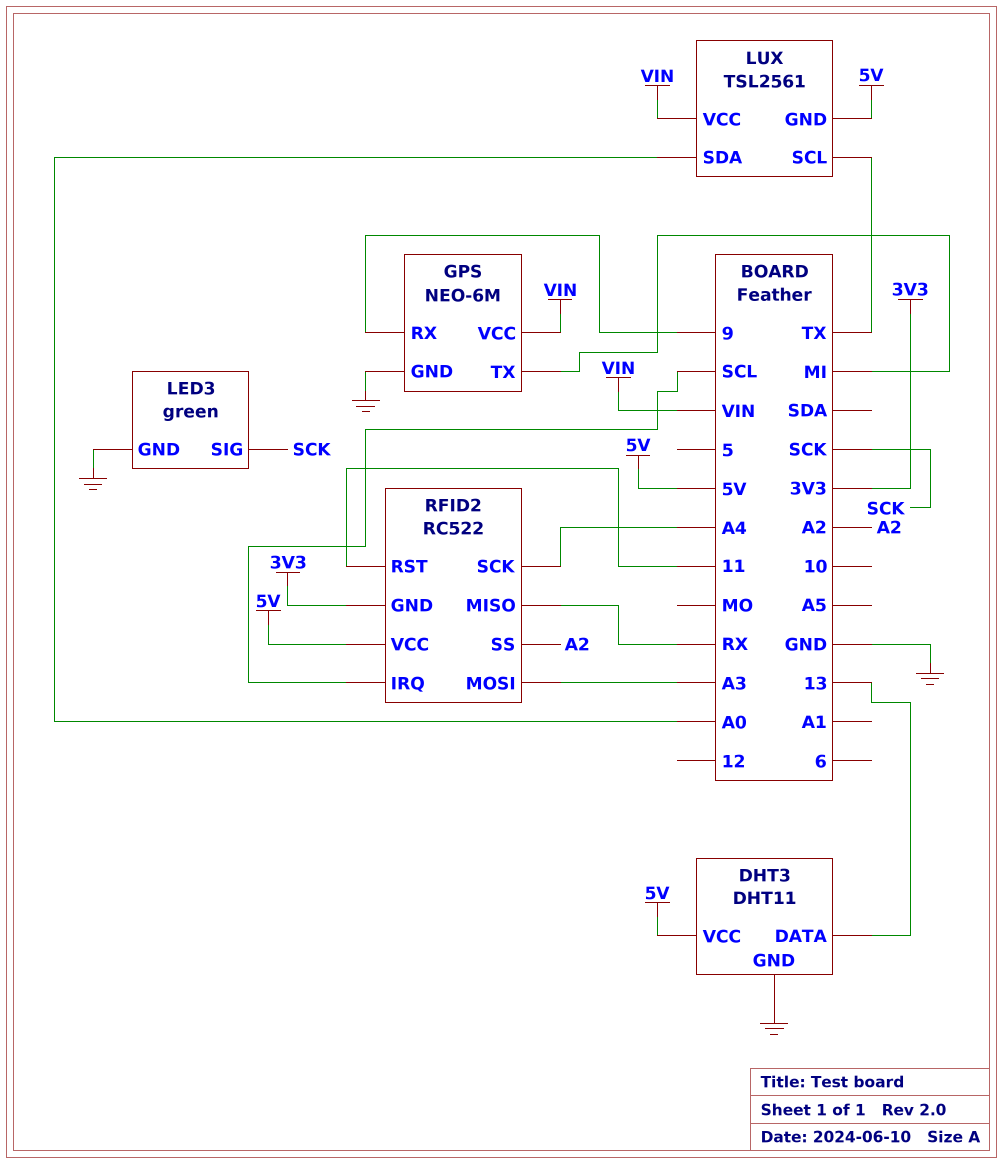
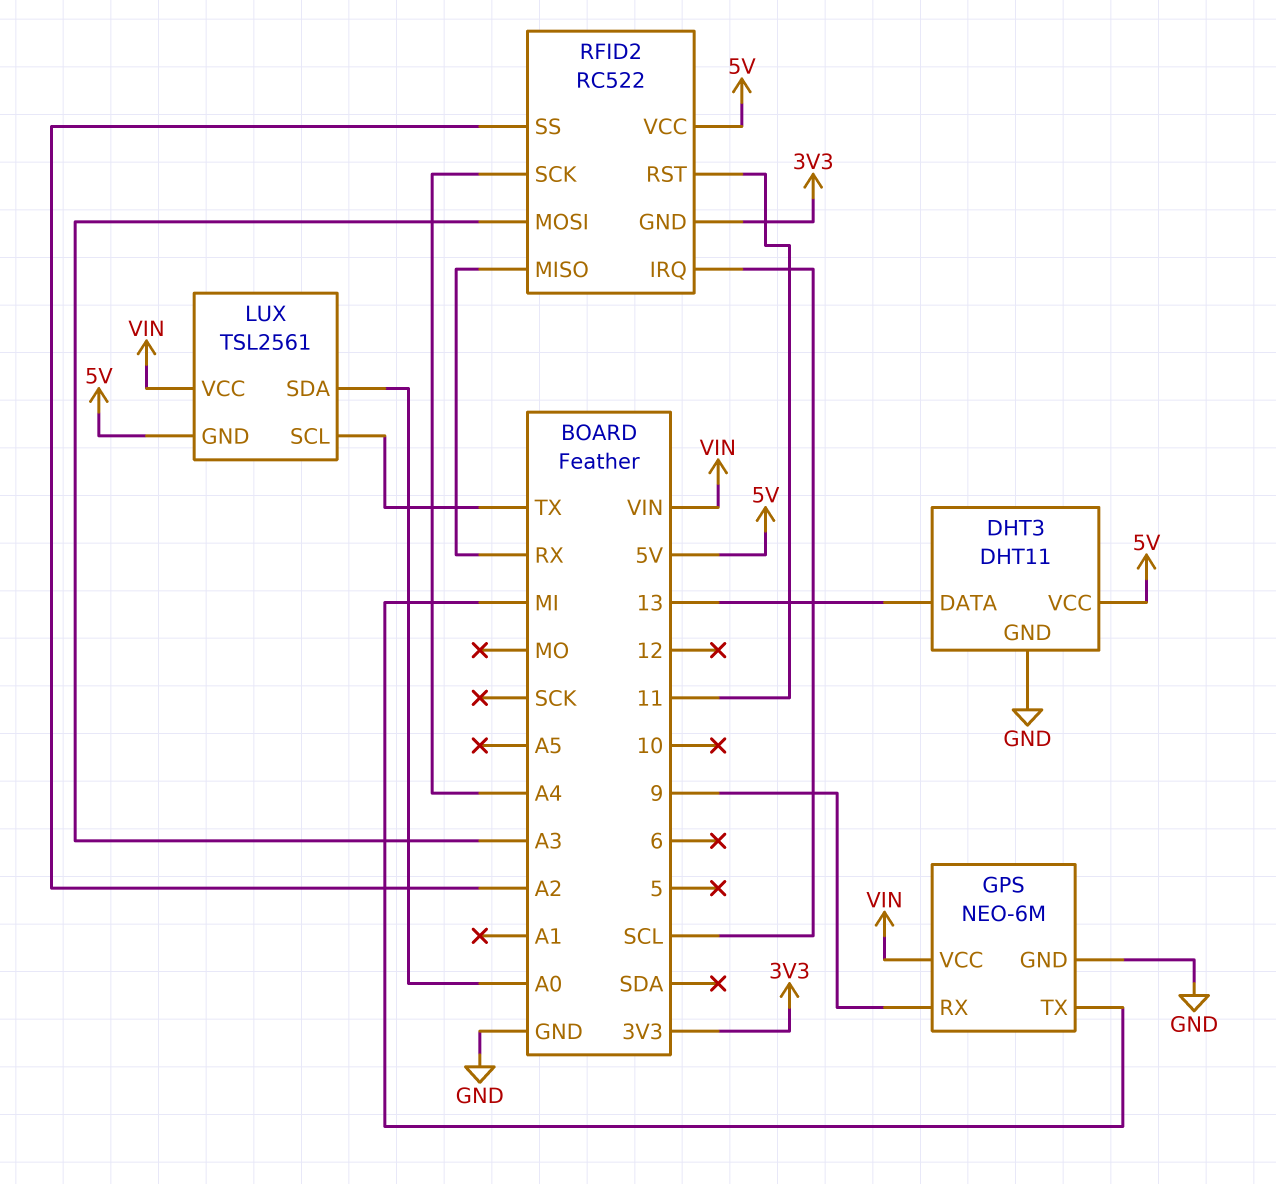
LED3: green -> none
LED3 pin GND: GND -> none
LED3 pin SIG: SCK -> none

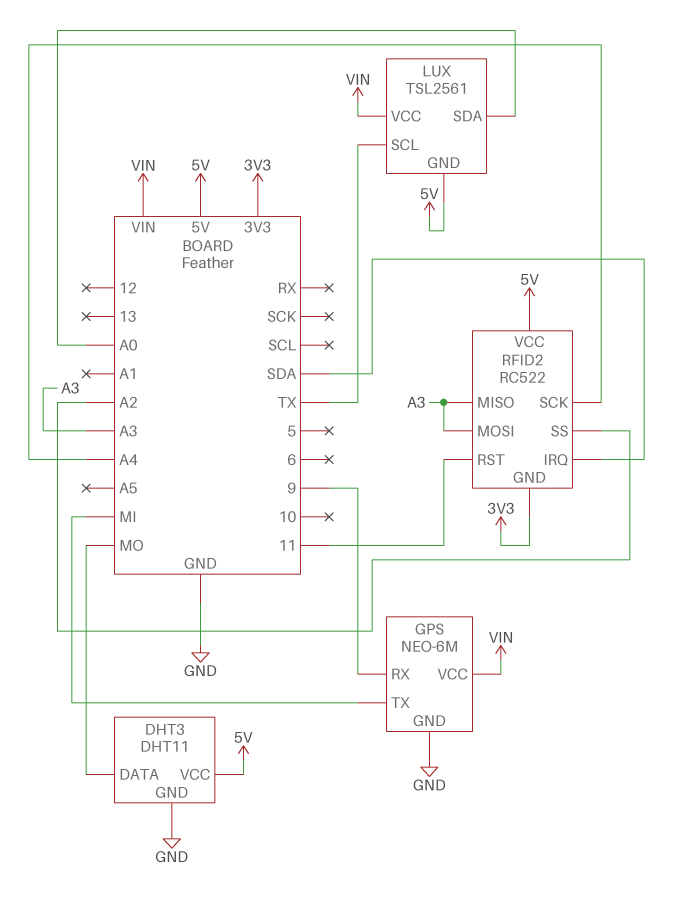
DHT3 pin DATA: 13 -> MO
RFID2 pin IRQ: SCL -> SDA
RFID2 pin MISO: RX -> A3

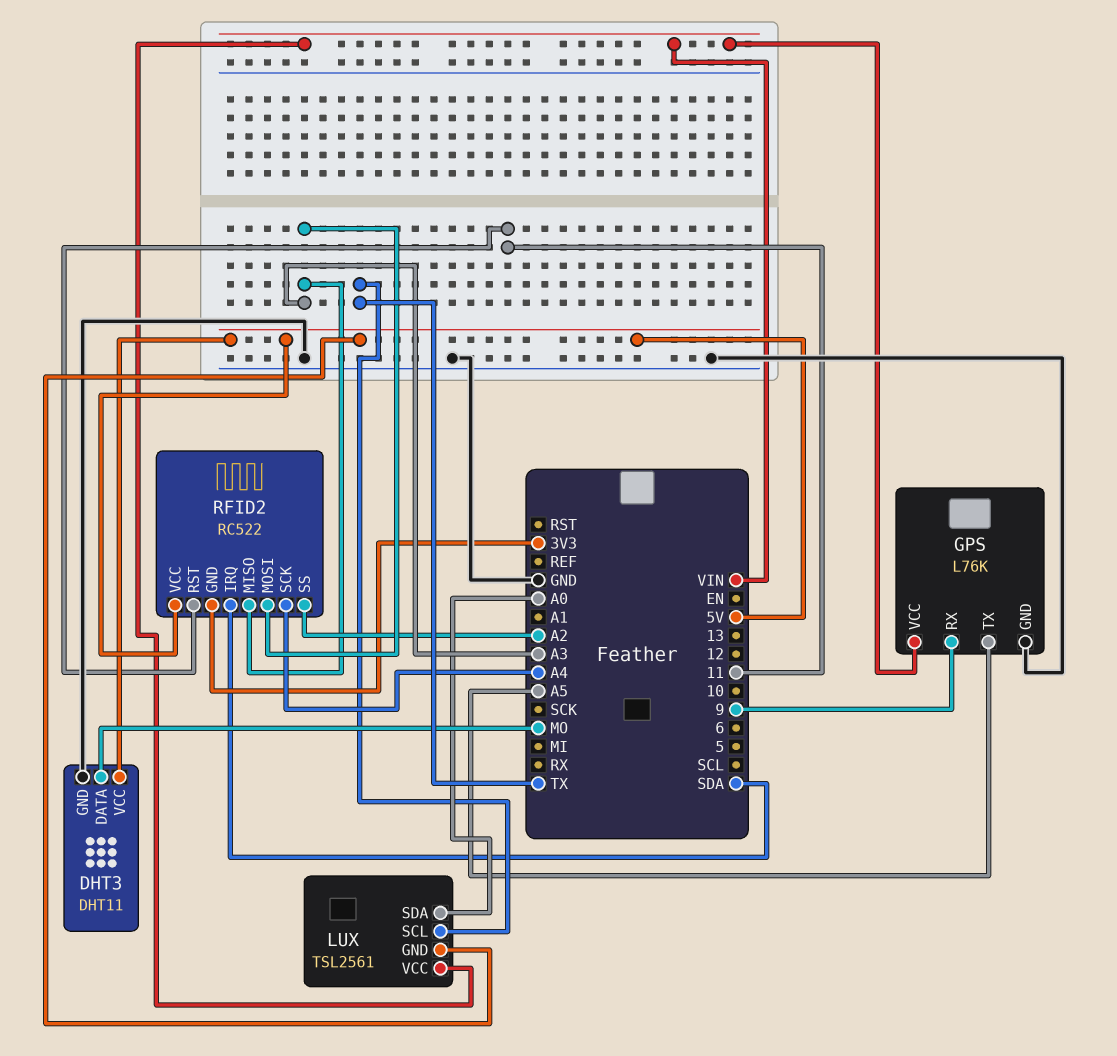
GPS: NEO-6M -> L76K
GPS pin TX: MI -> A5

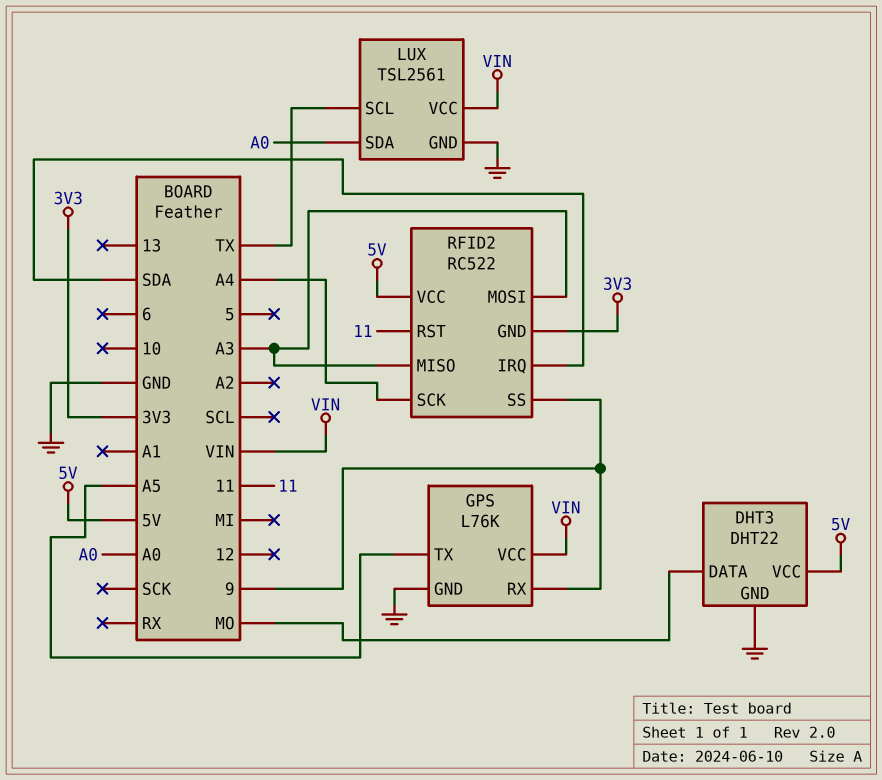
DHT3: DHT11 -> DHT22
LUX pin GND: 5V -> GND
RFID2 pin SS: A2 -> 9

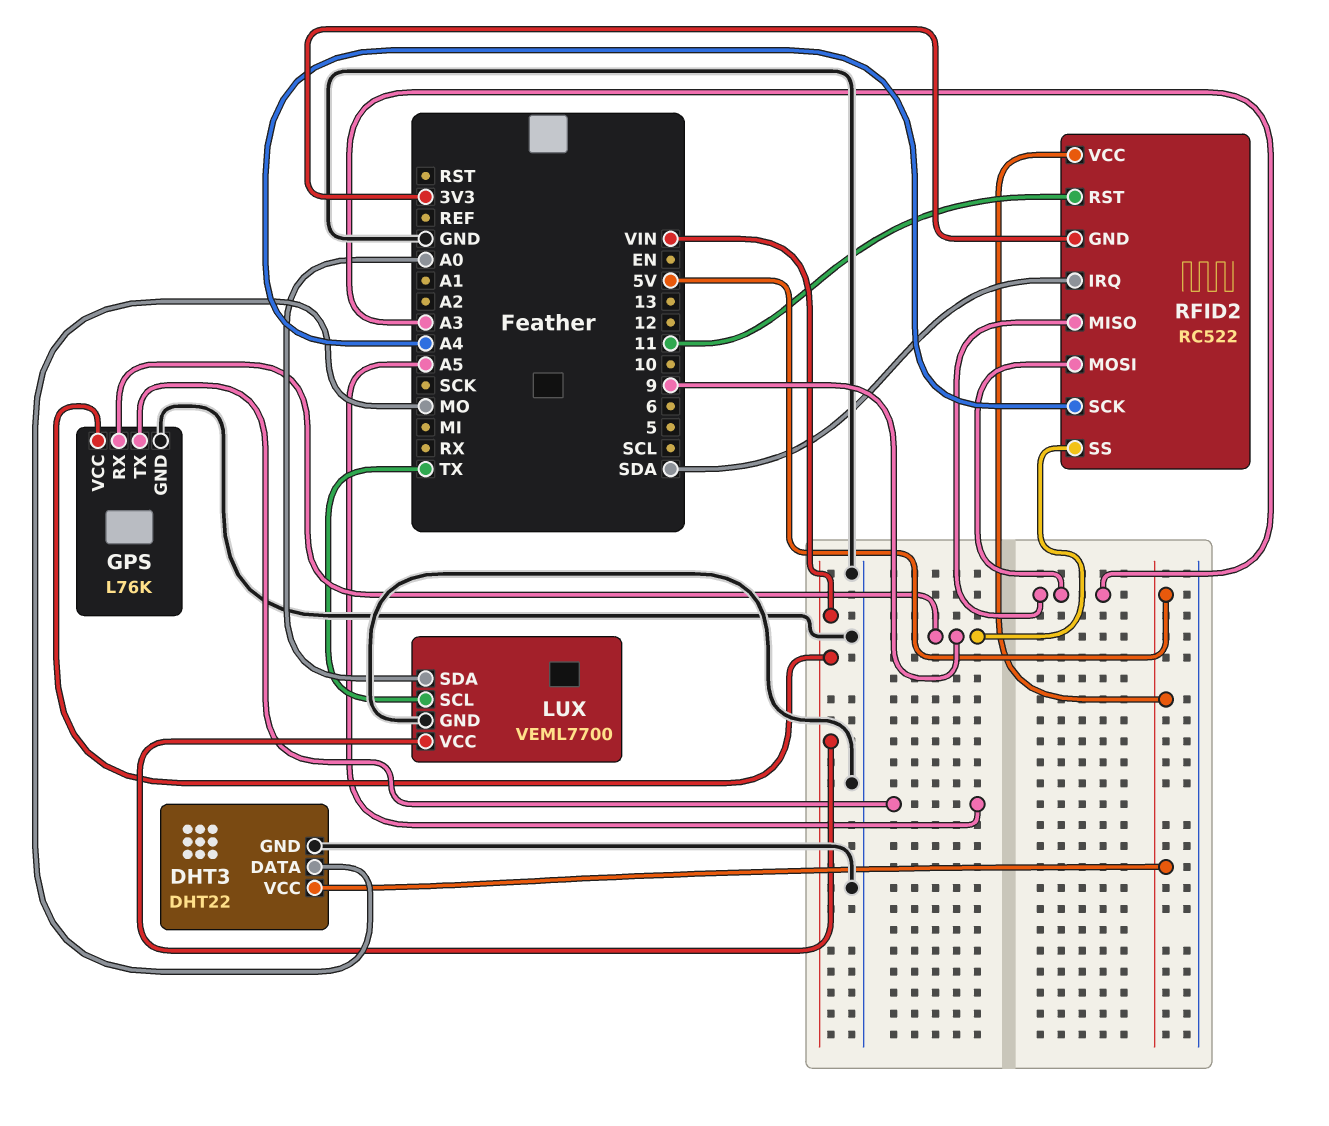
LUX: TSL2561 -> VEML7700

